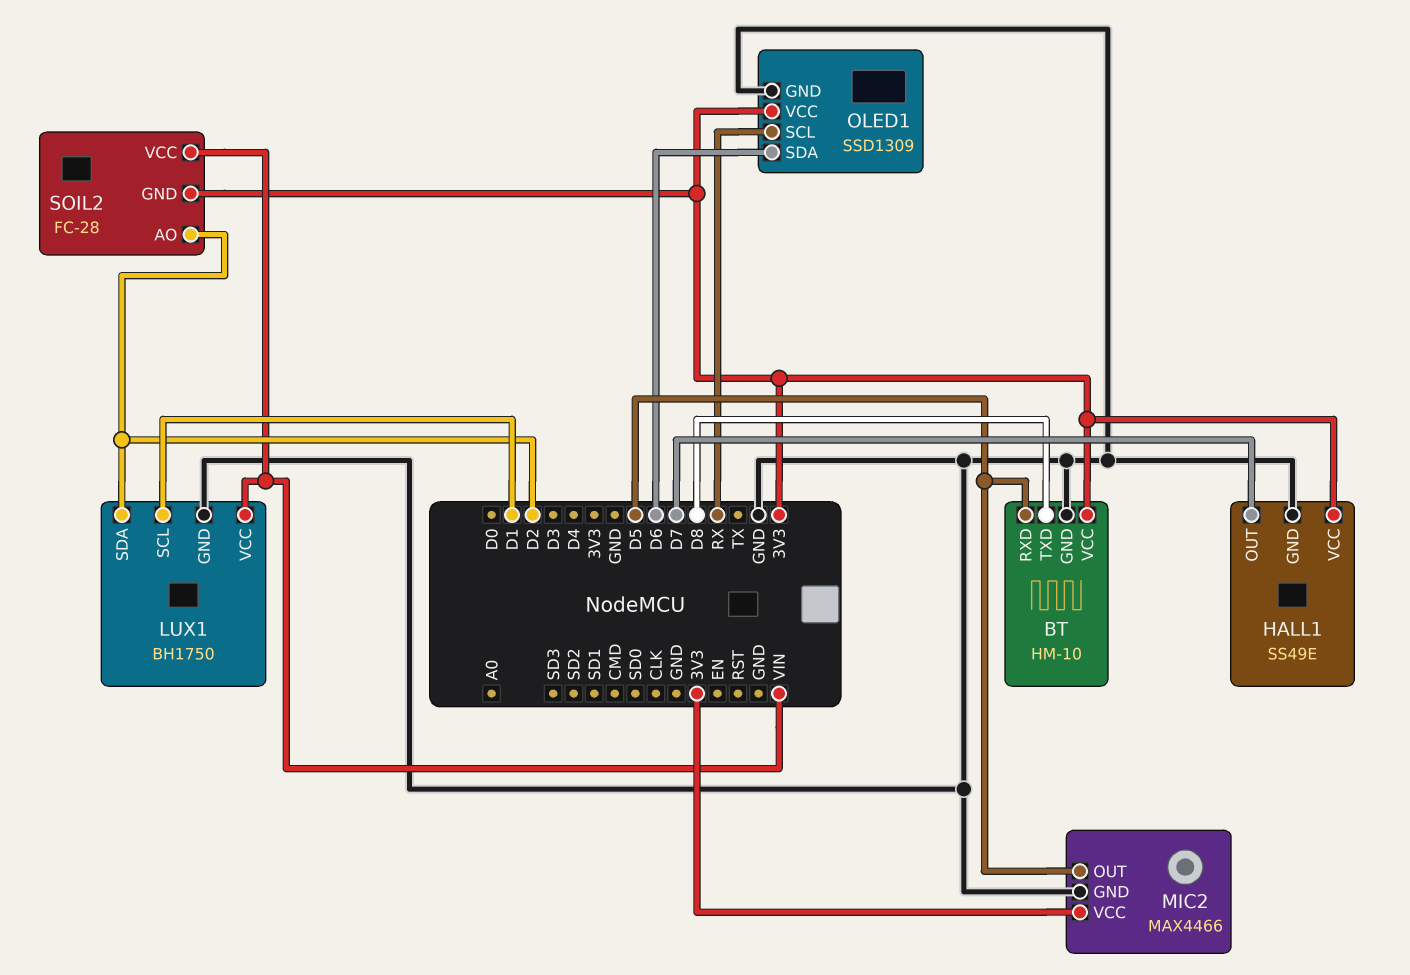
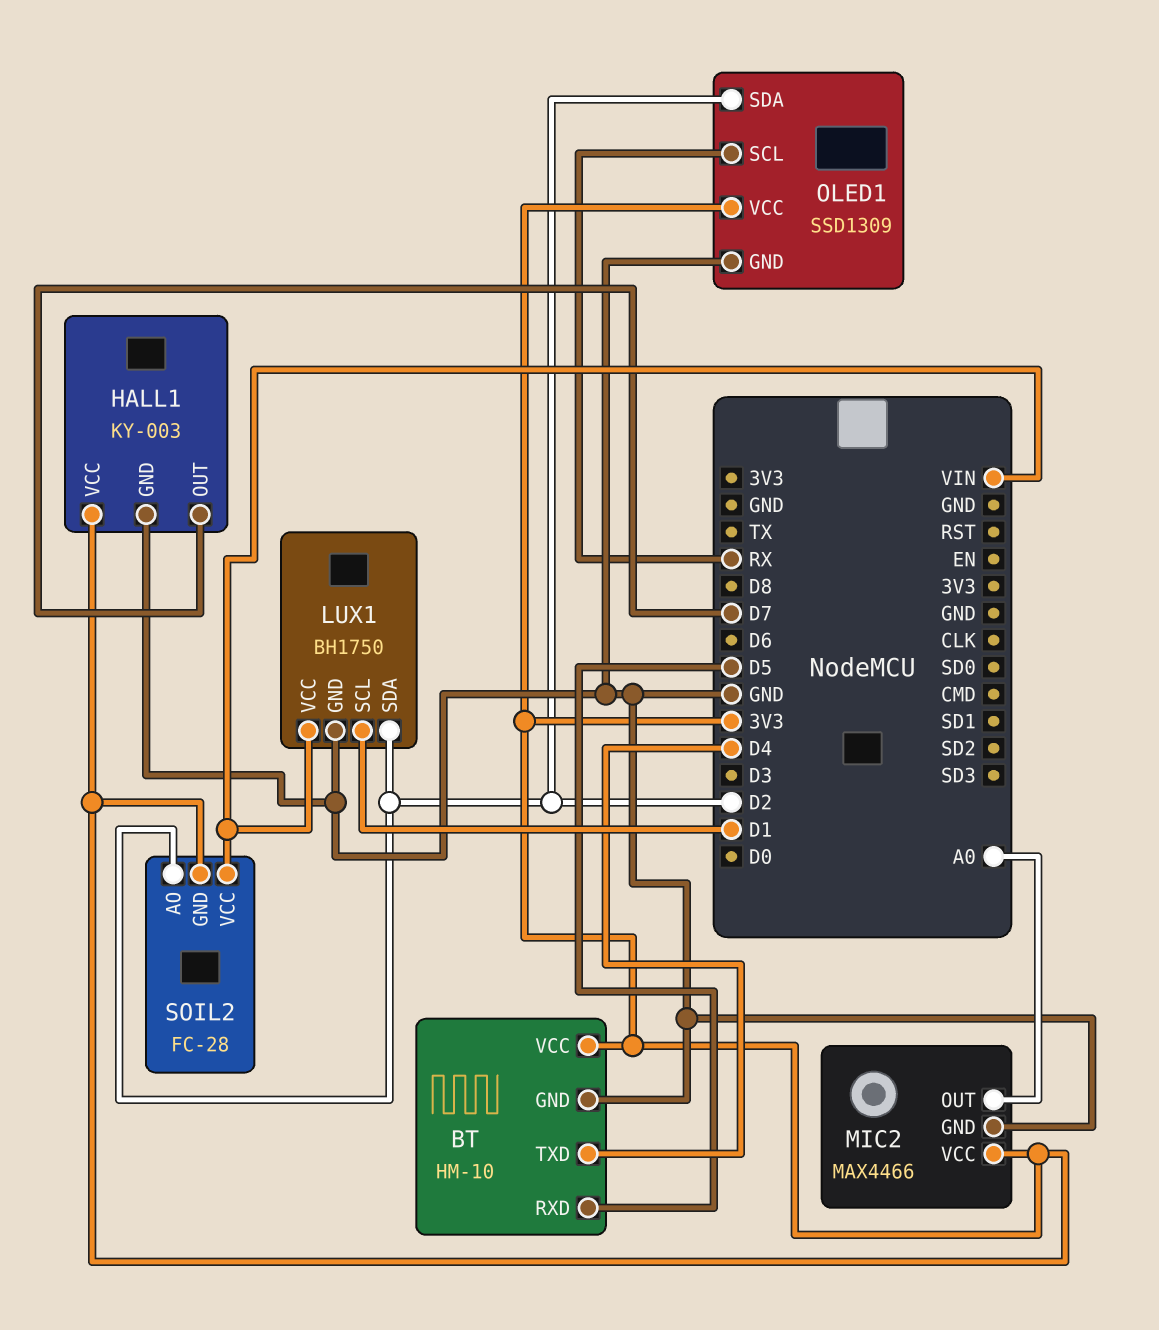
BT pin TXD: D8 -> D4
HALL1: SS49E -> KY-003
MIC2 pin OUT: D5 -> A0
OLED1 pin SDA: D6 -> D2

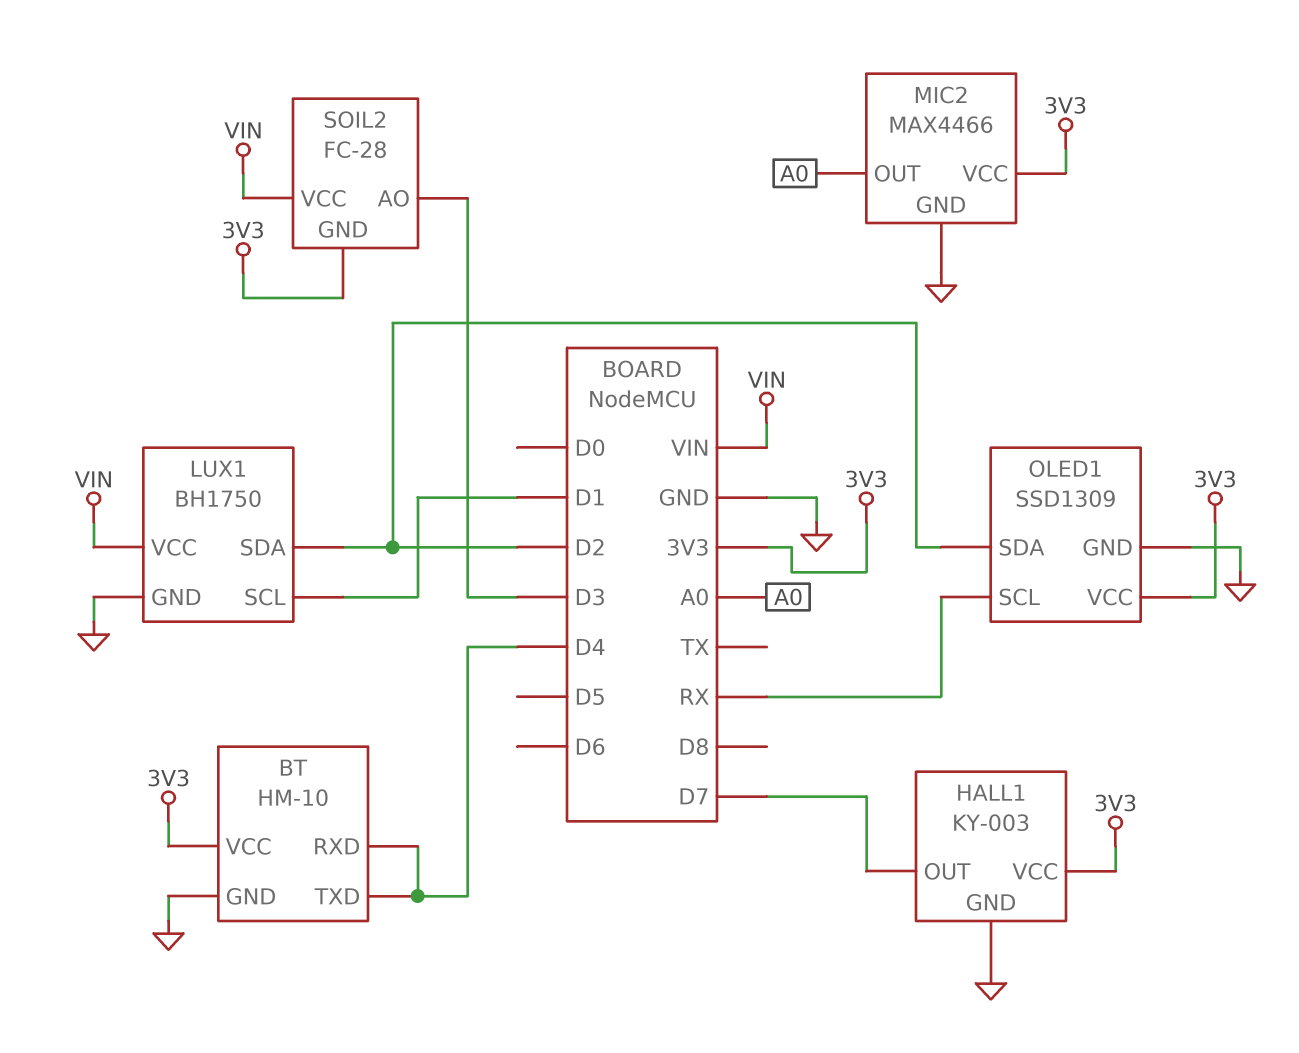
BT pin RXD: D5 -> D4
SOIL2 pin AO: D2 -> D3

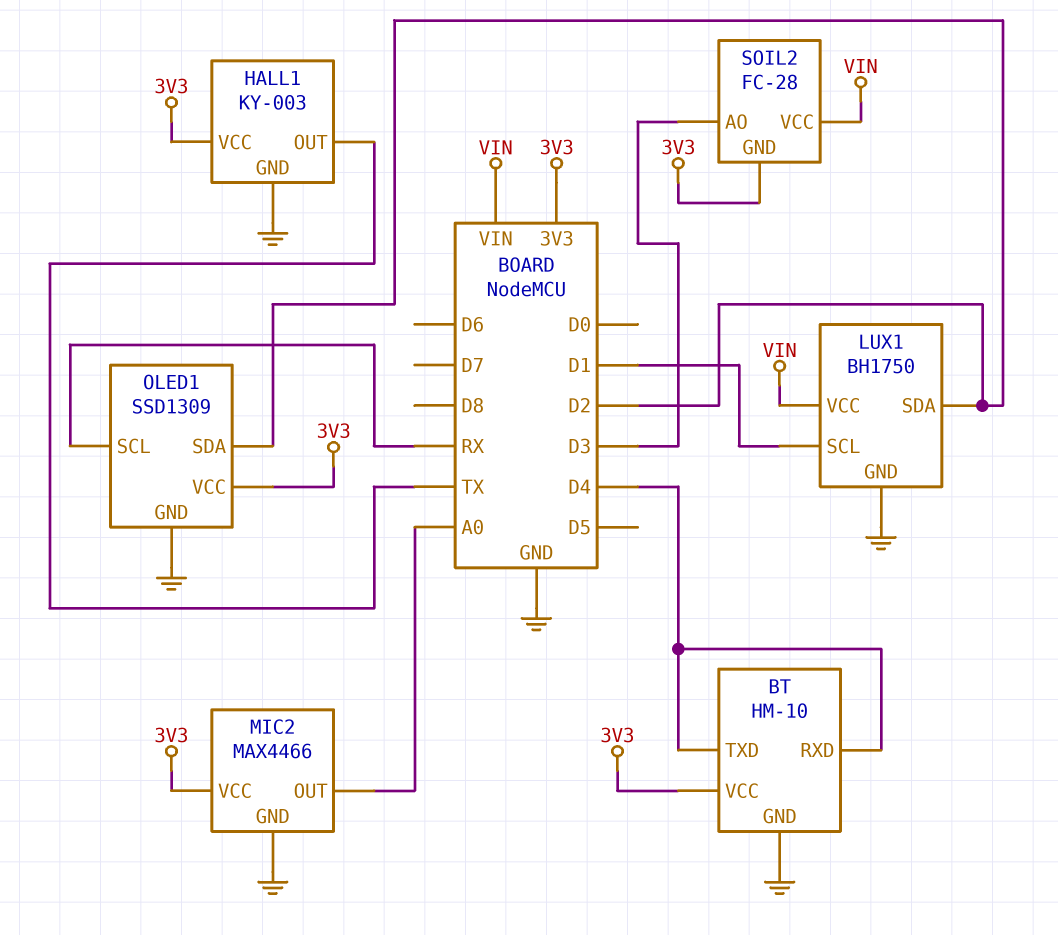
HALL1 pin OUT: D7 -> TX

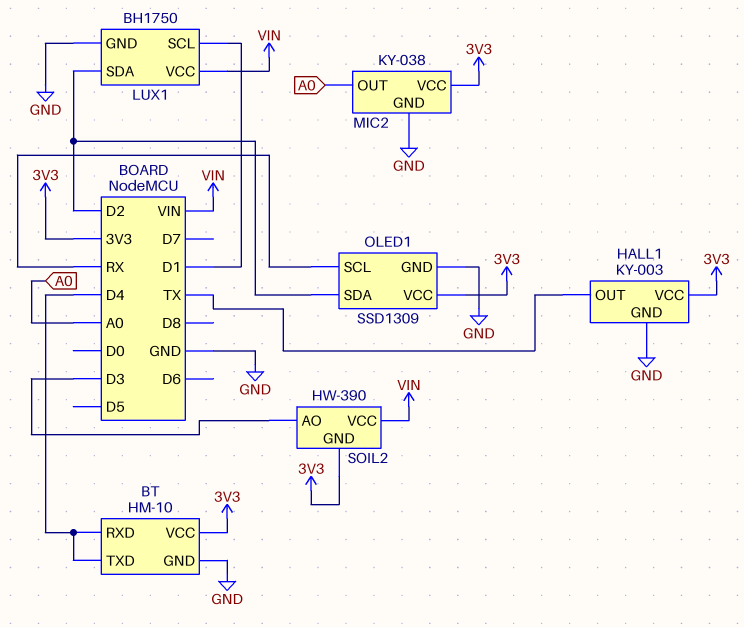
MIC2: MAX4466 -> KY-038
SOIL2: FC-28 -> HW-390

